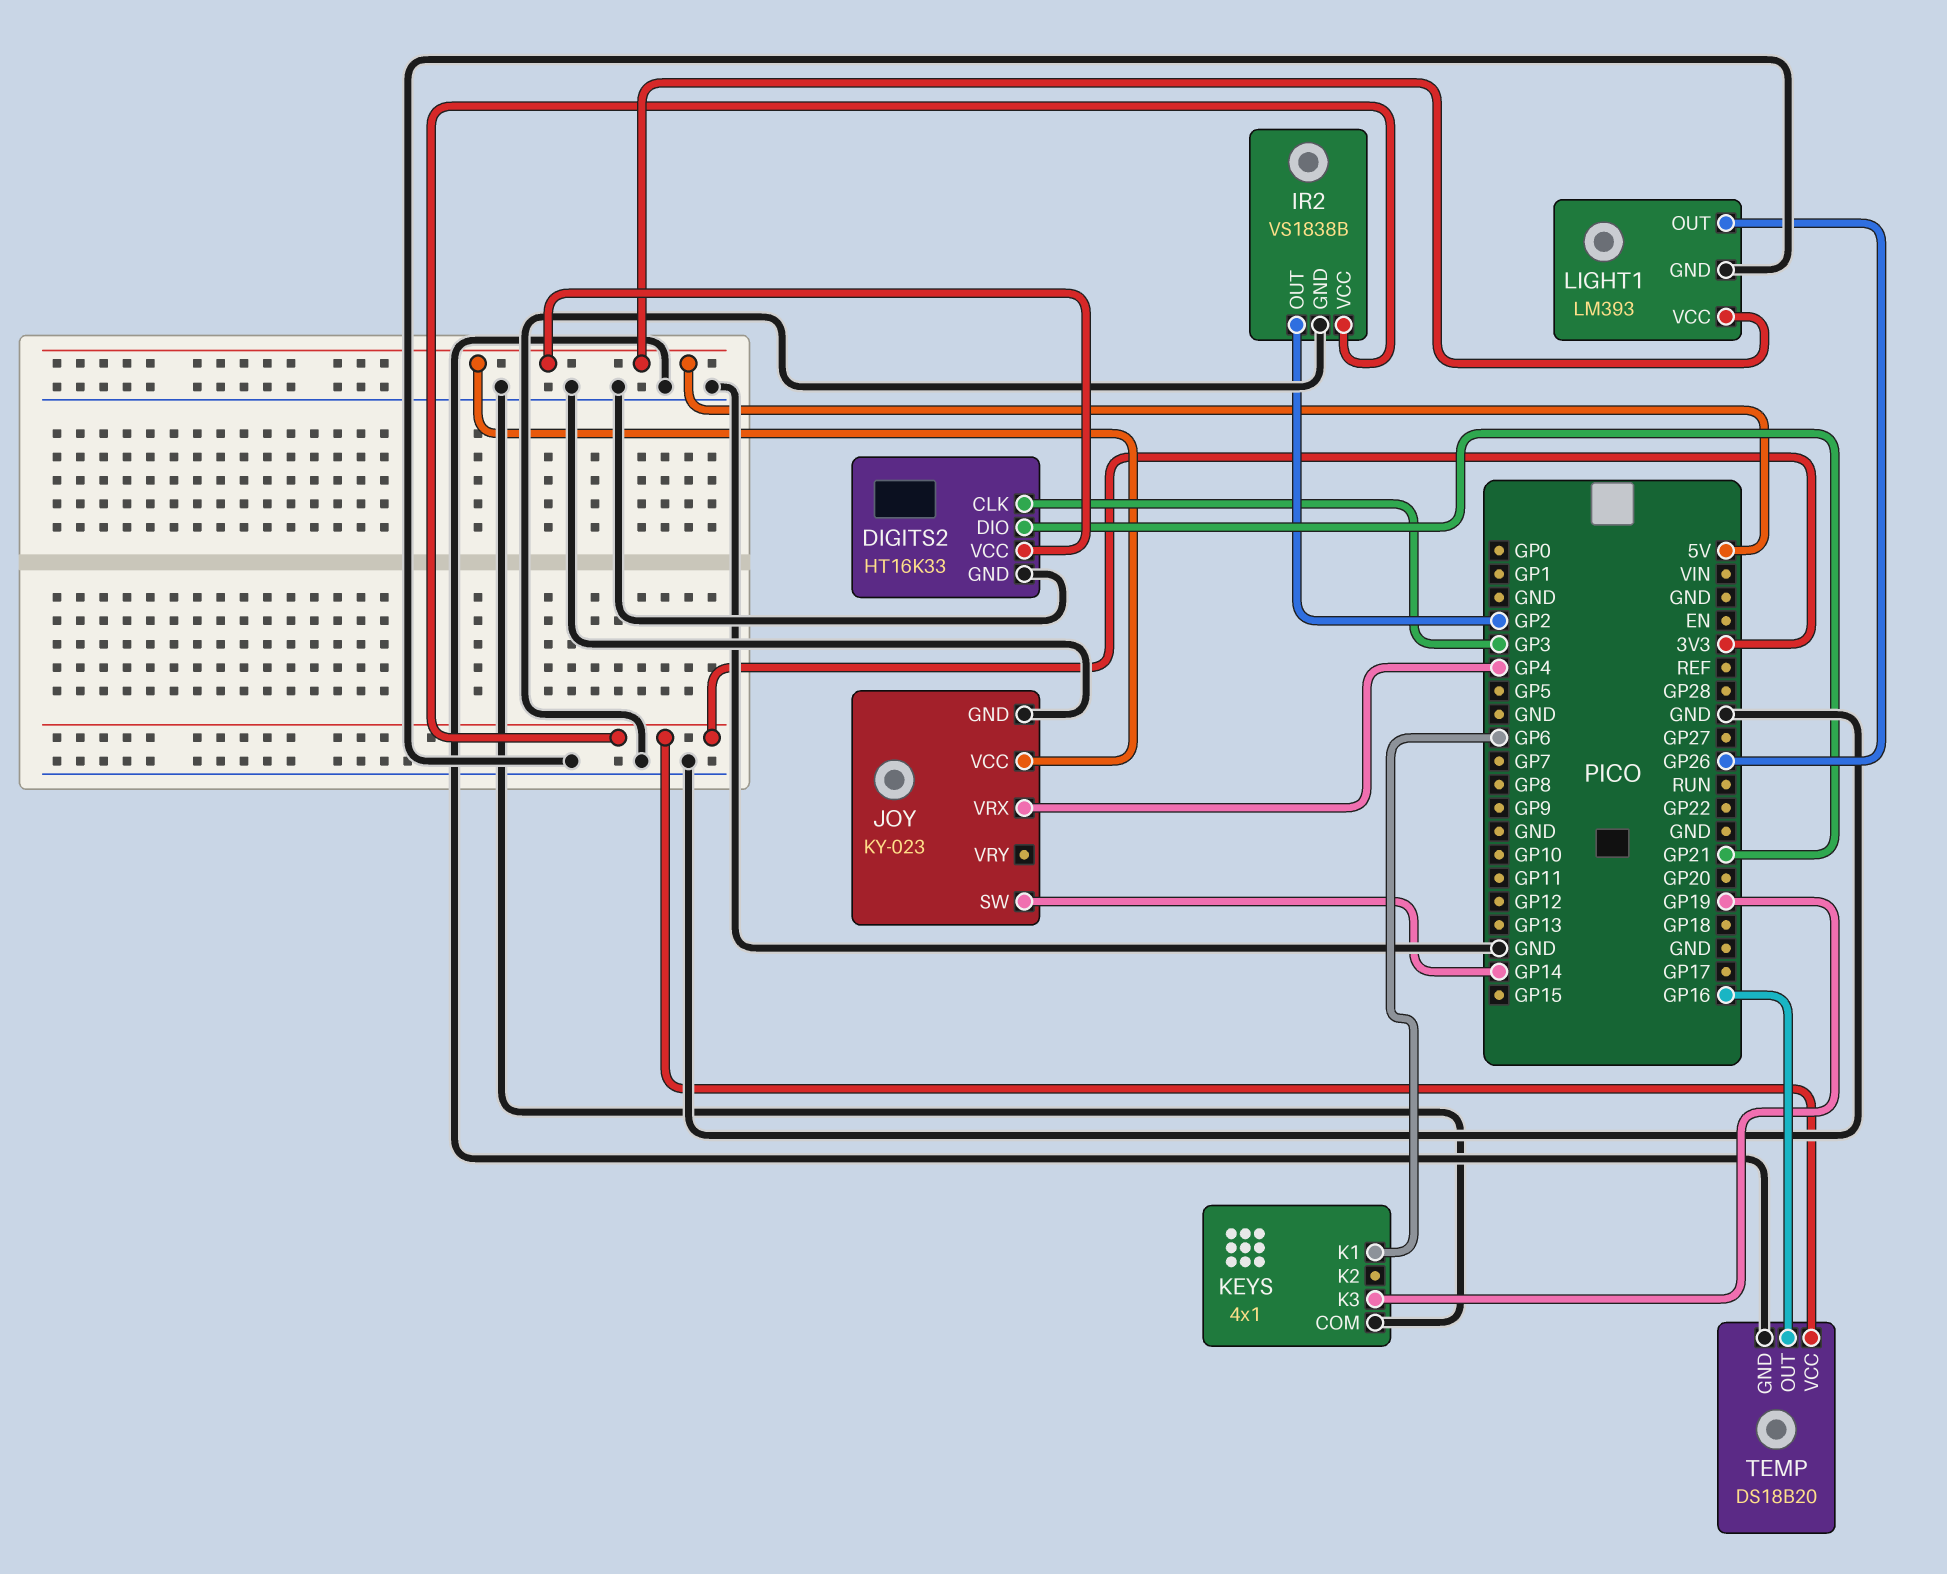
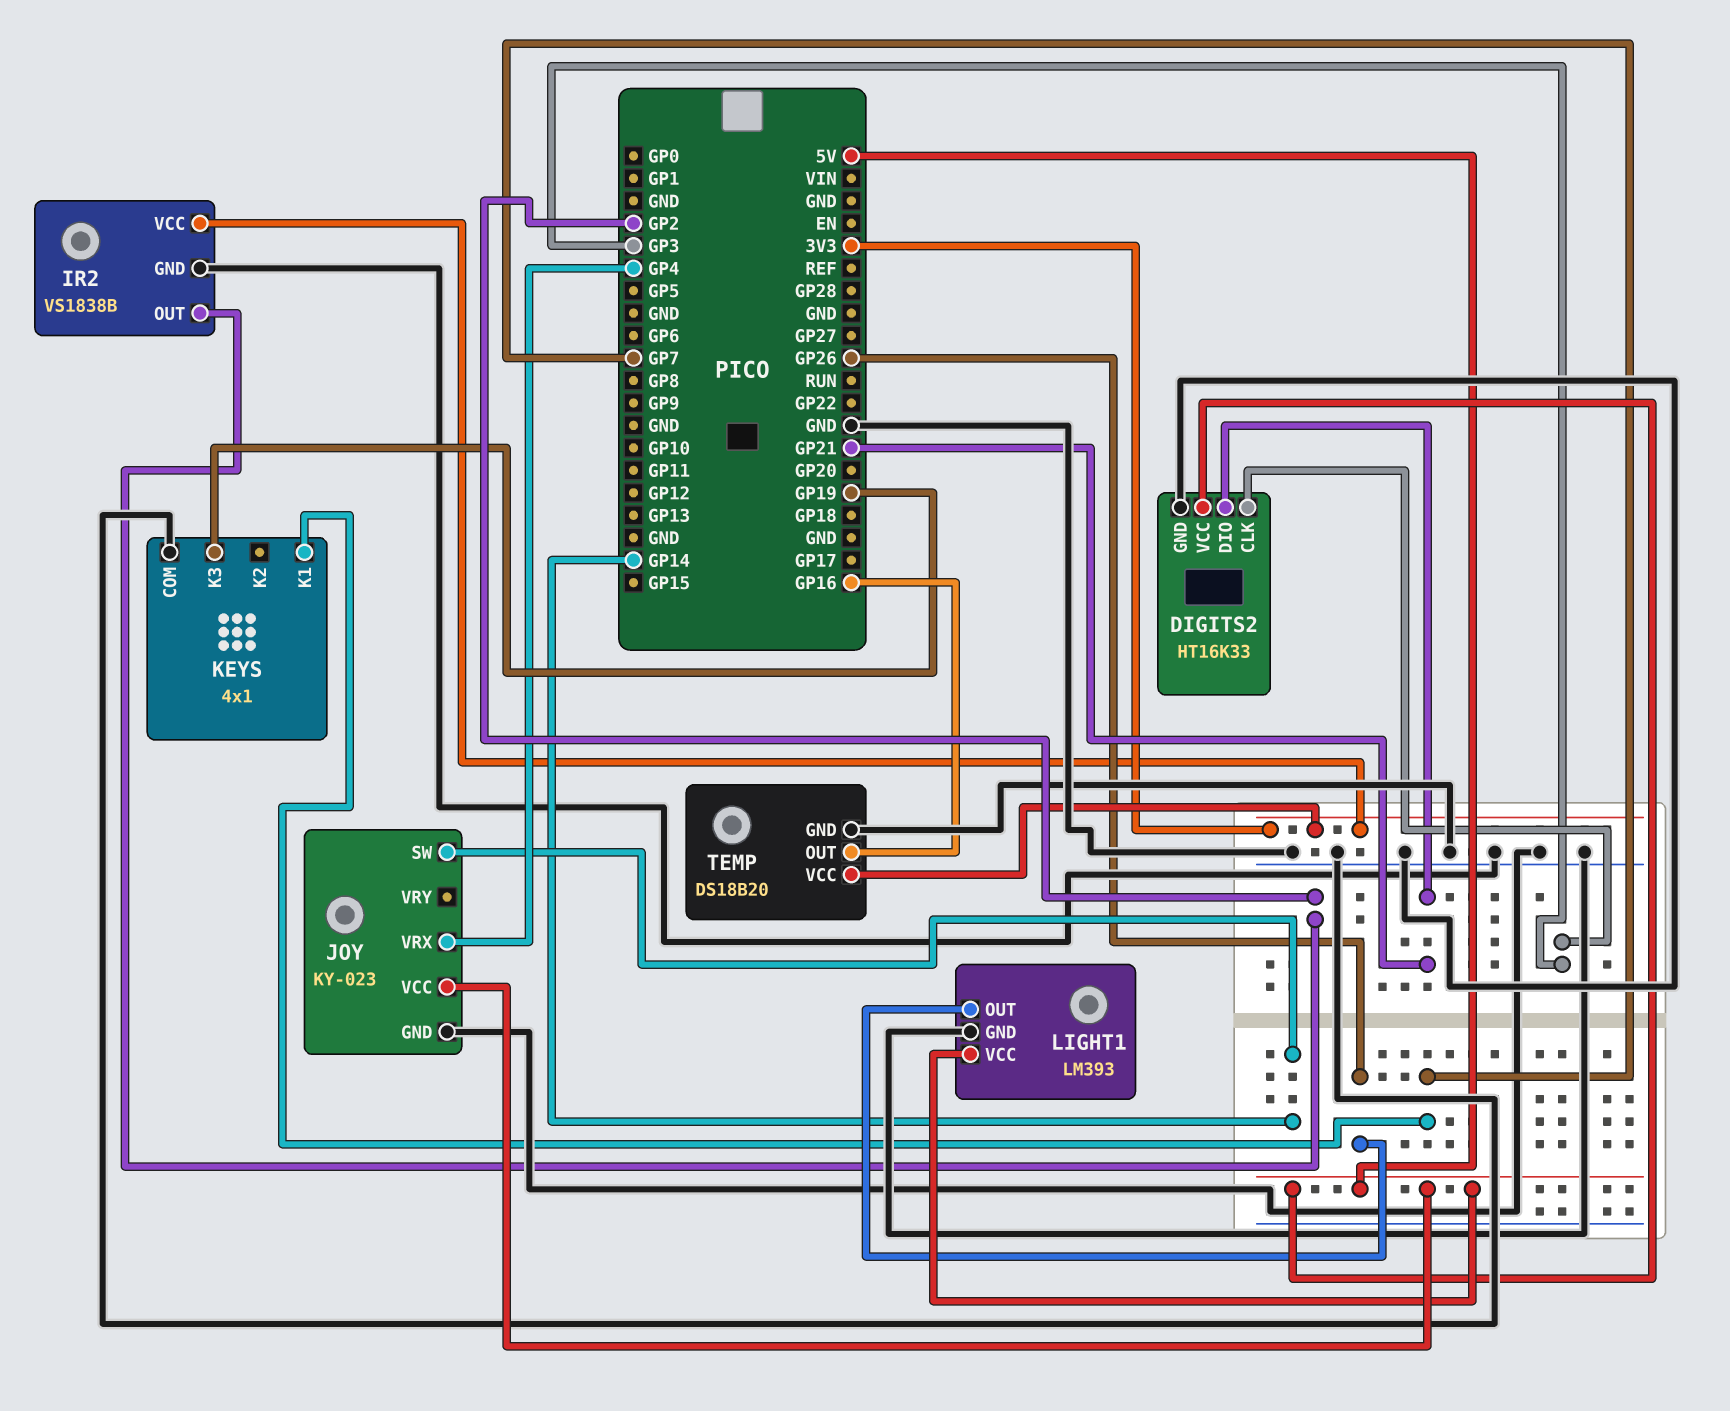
KEYS pin K1: GP6 -> GP7

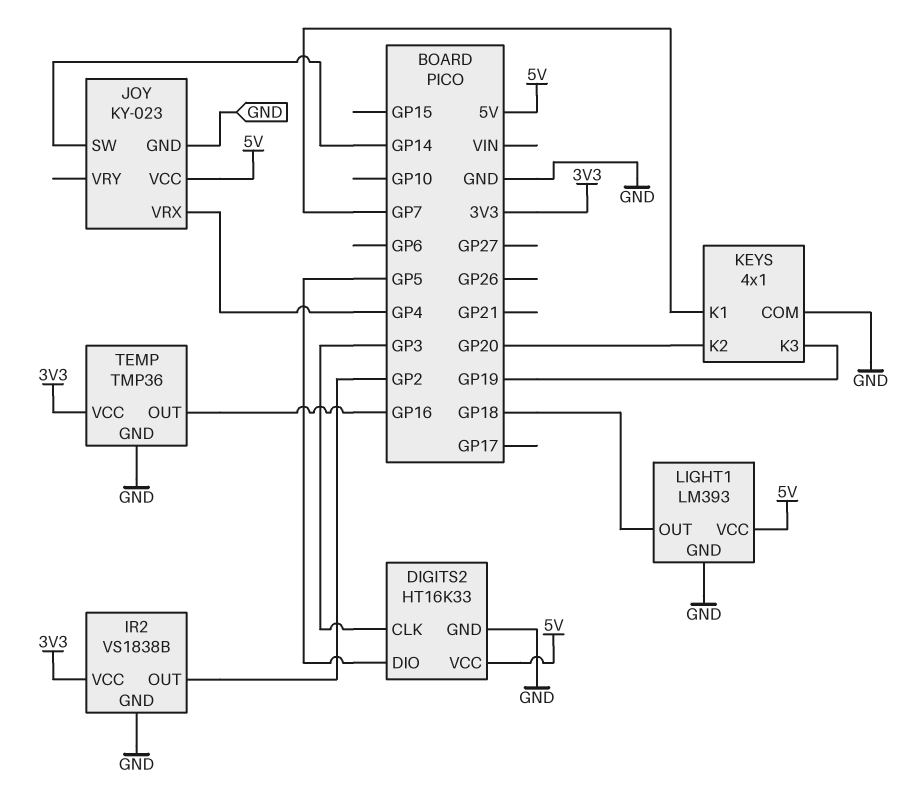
DIGITS2 pin DIO: GP21 -> GP5
KEYS pin K2: none -> GP20
LIGHT1 pin OUT: GP26 -> GP18
TEMP: DS18B20 -> TMP36

